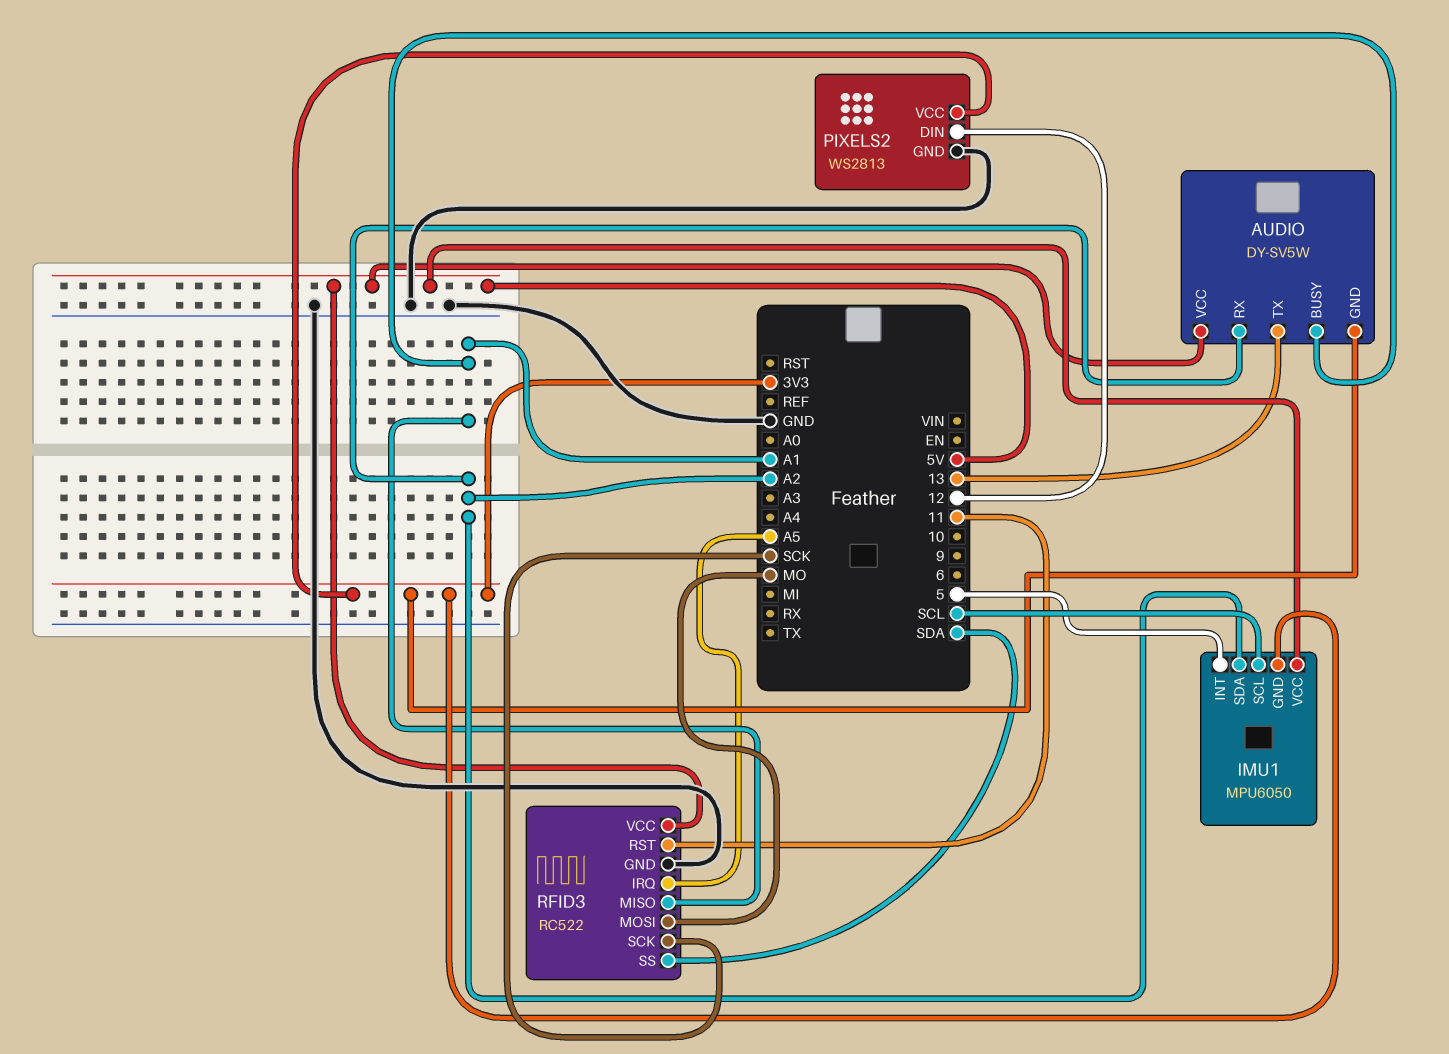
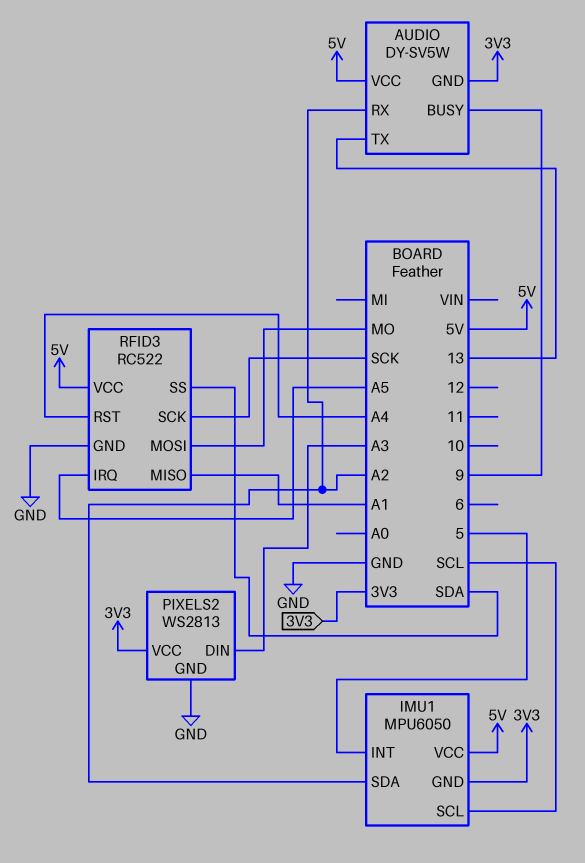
AUDIO pin BUSY: A1 -> 9
PIXELS2 pin DIN: 12 -> A3
RFID3 pin RST: 11 -> A4

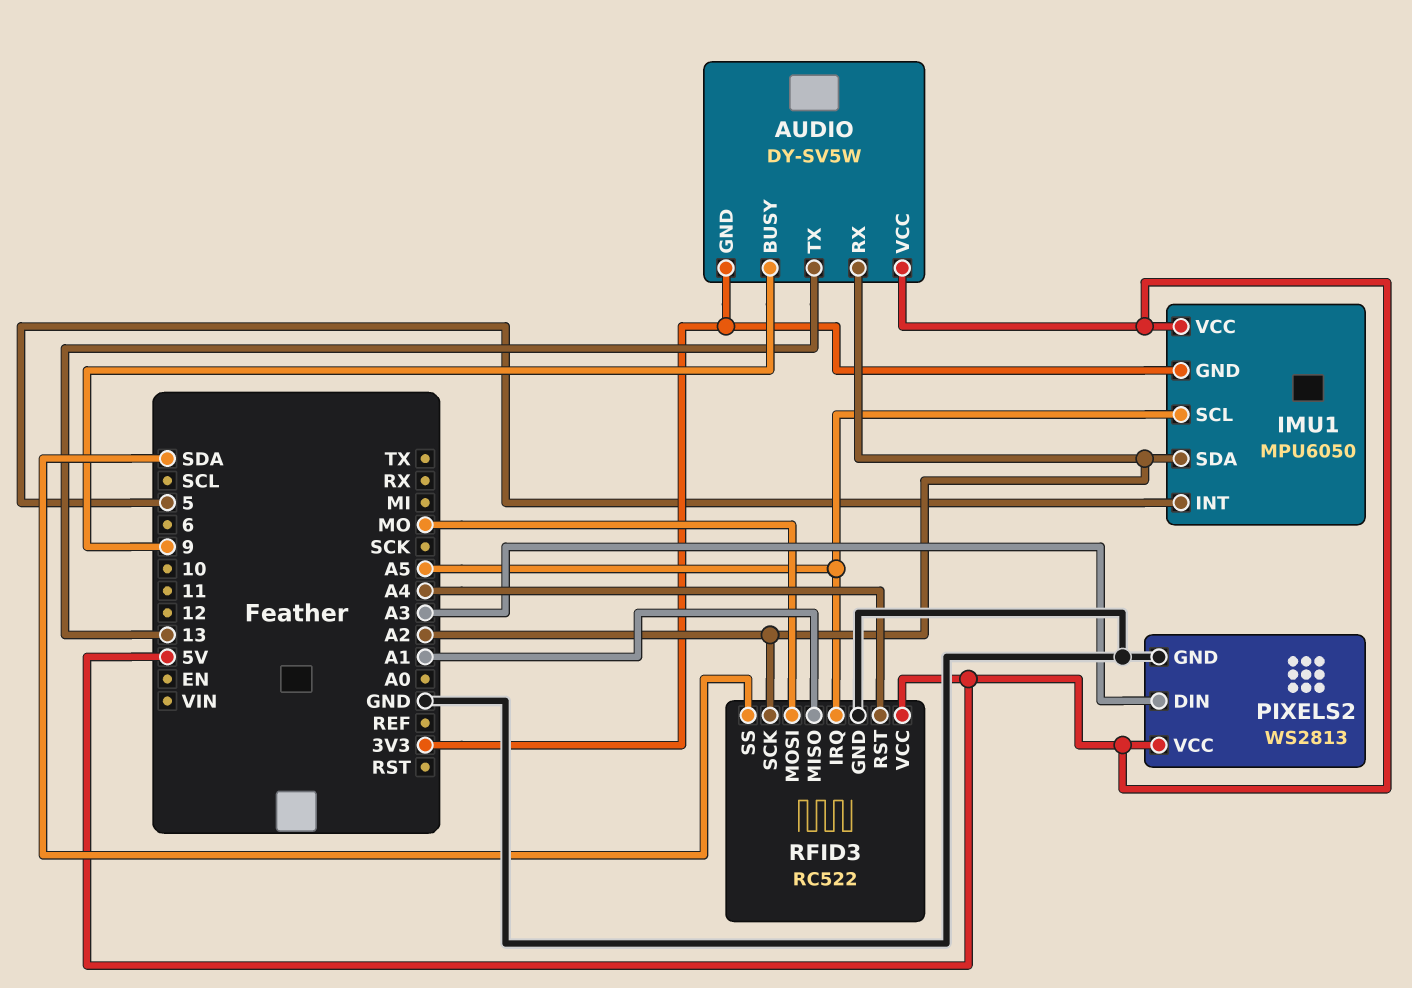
IMU1 pin SCL: SCL -> A5
PIXELS2 pin VCC: 3V3 -> 5V
RFID3 pin SCK: SCK -> A2

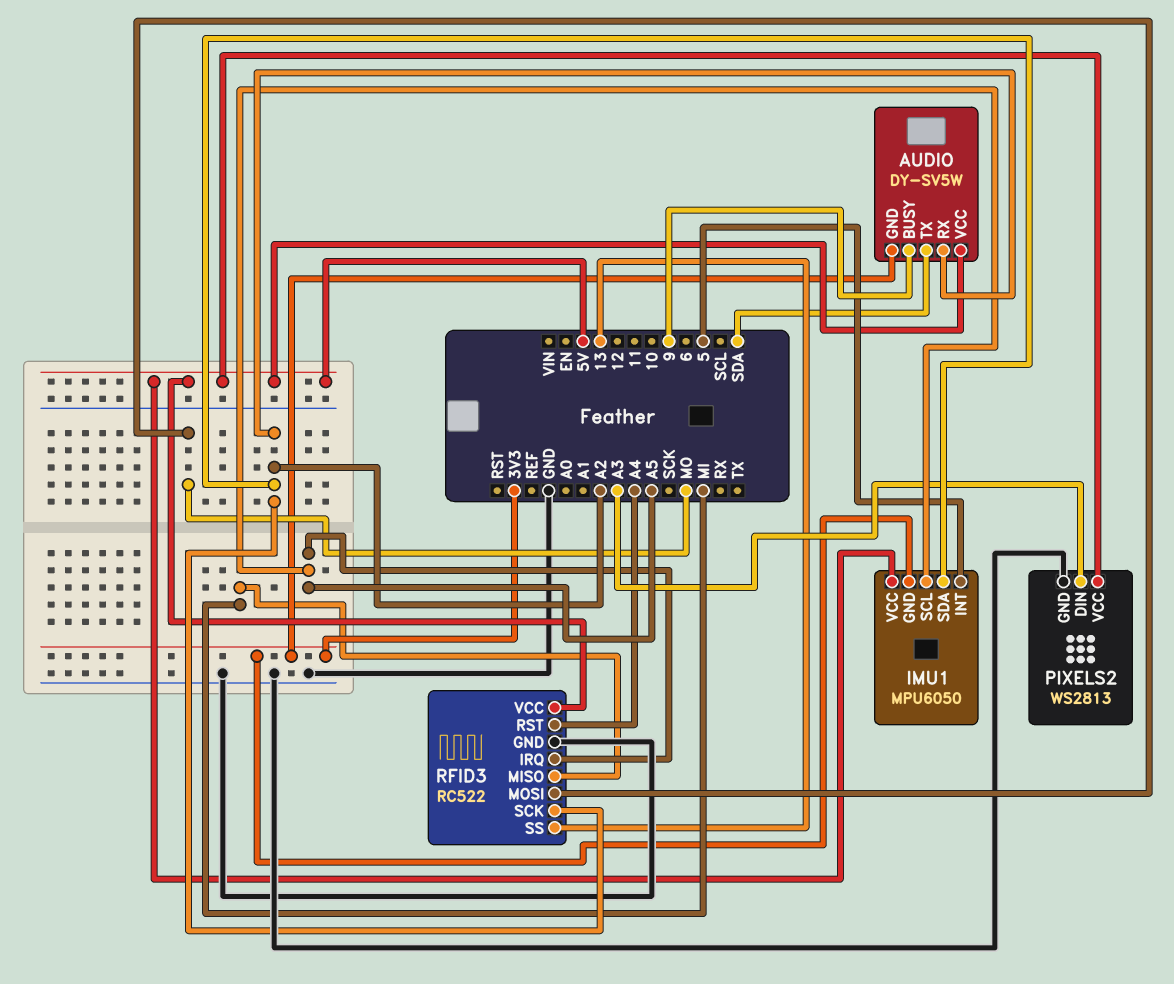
AUDIO pin TX: 13 -> SDA
RFID3 pin MISO: A1 -> MI
RFID3 pin SS: SDA -> 13

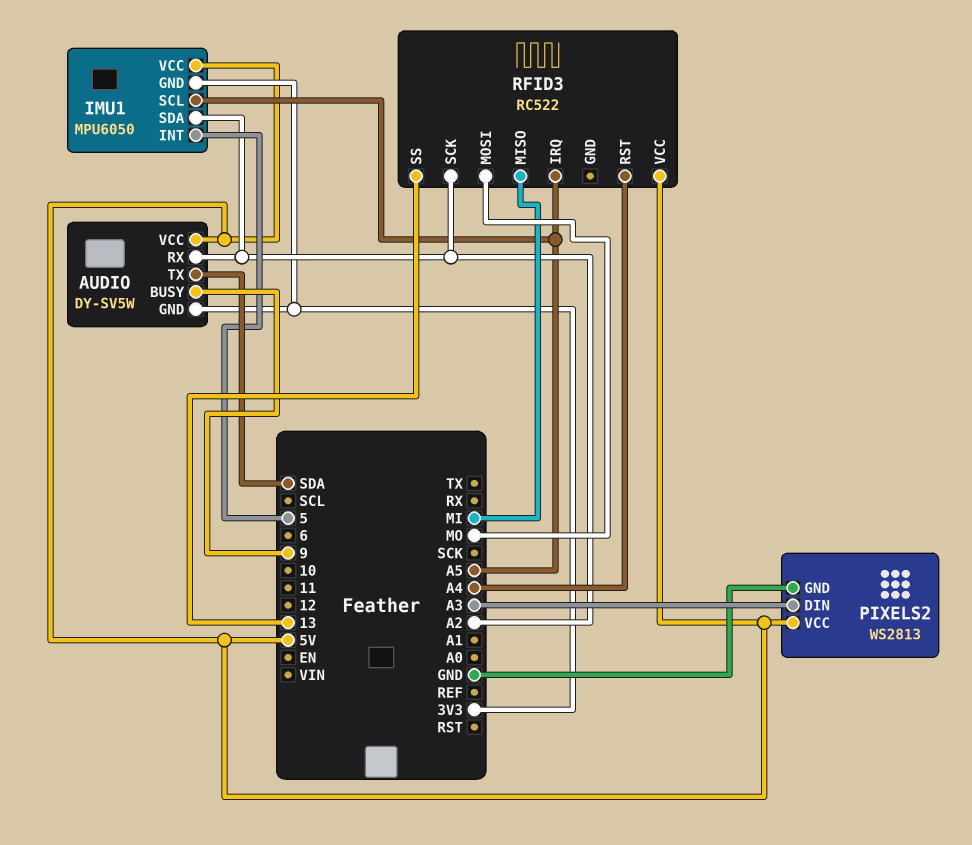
RFID3 pin GND: GND -> none

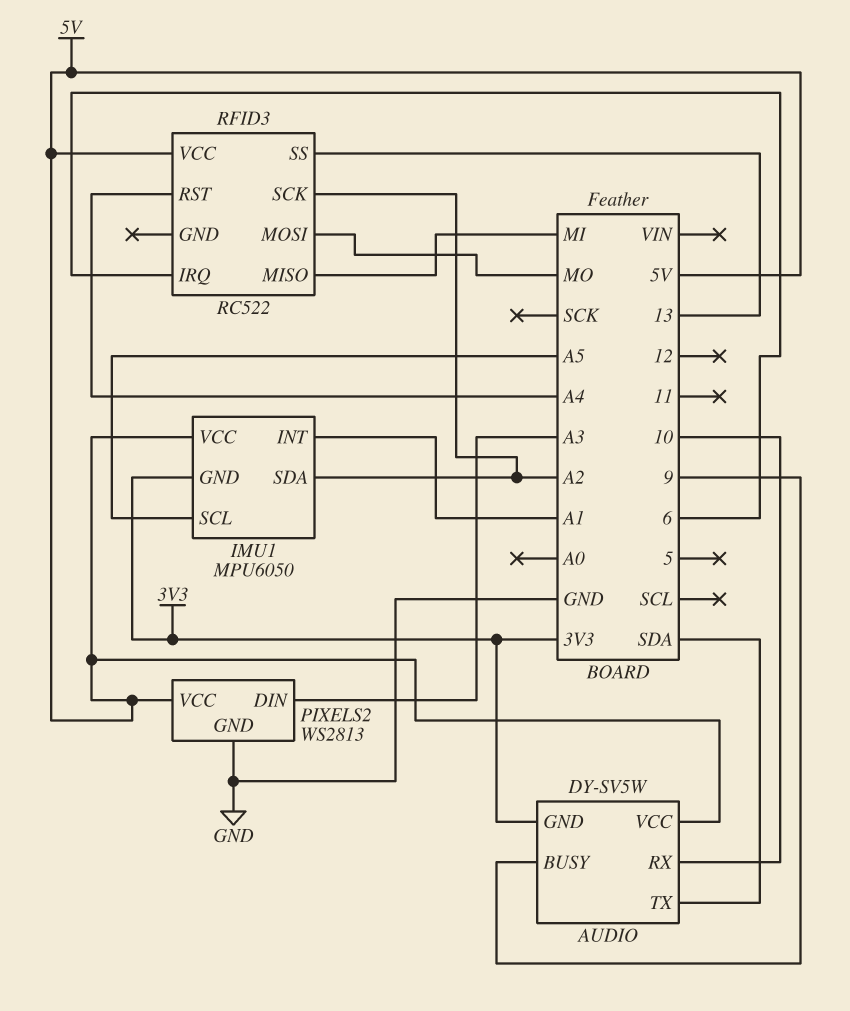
AUDIO pin RX: A2 -> 10
IMU1 pin INT: 5 -> A1
RFID3 pin IRQ: A5 -> 6

